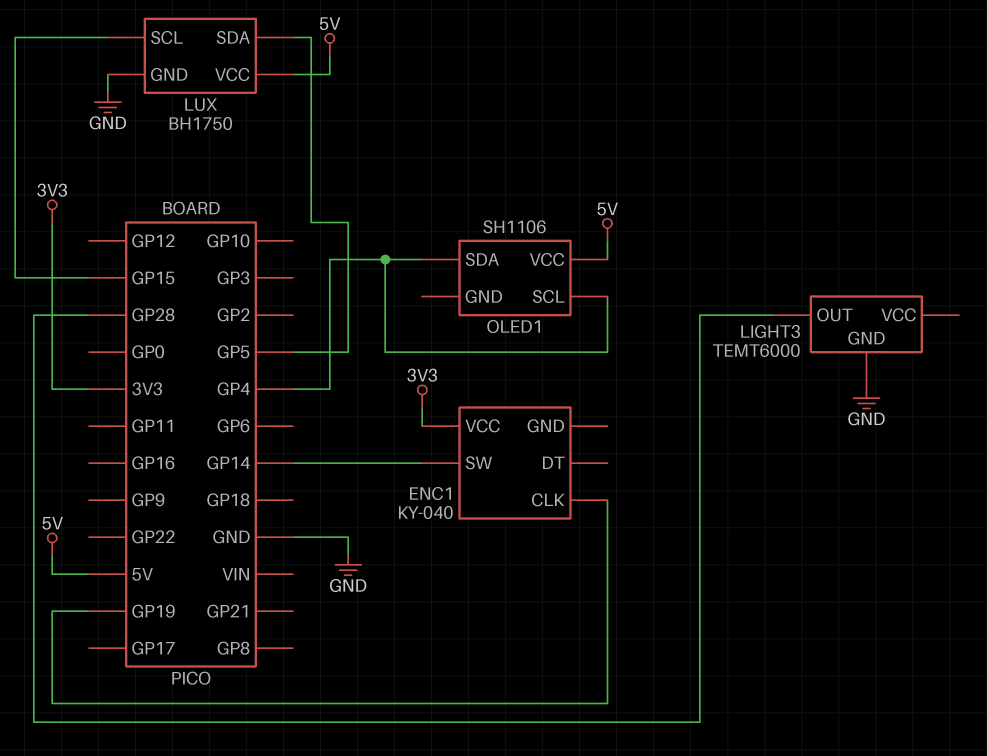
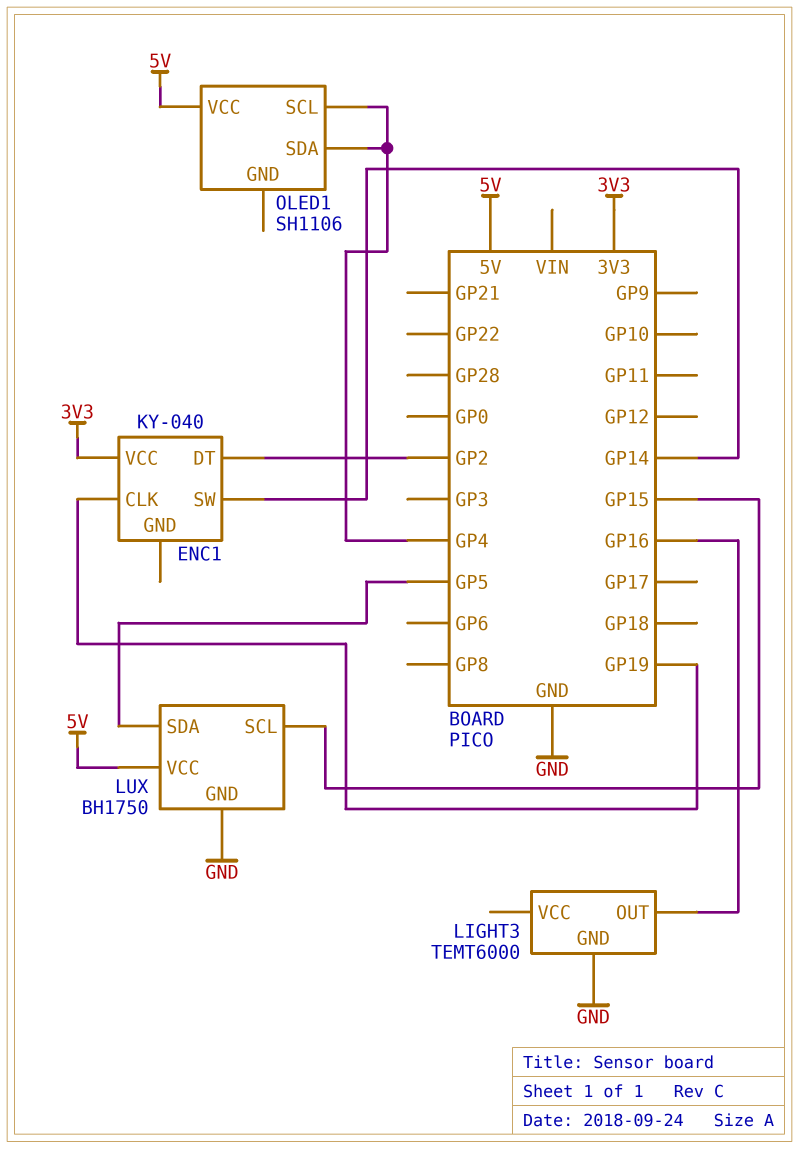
ENC1 pin DT: none -> GP2
LIGHT3 pin OUT: GP28 -> GP16

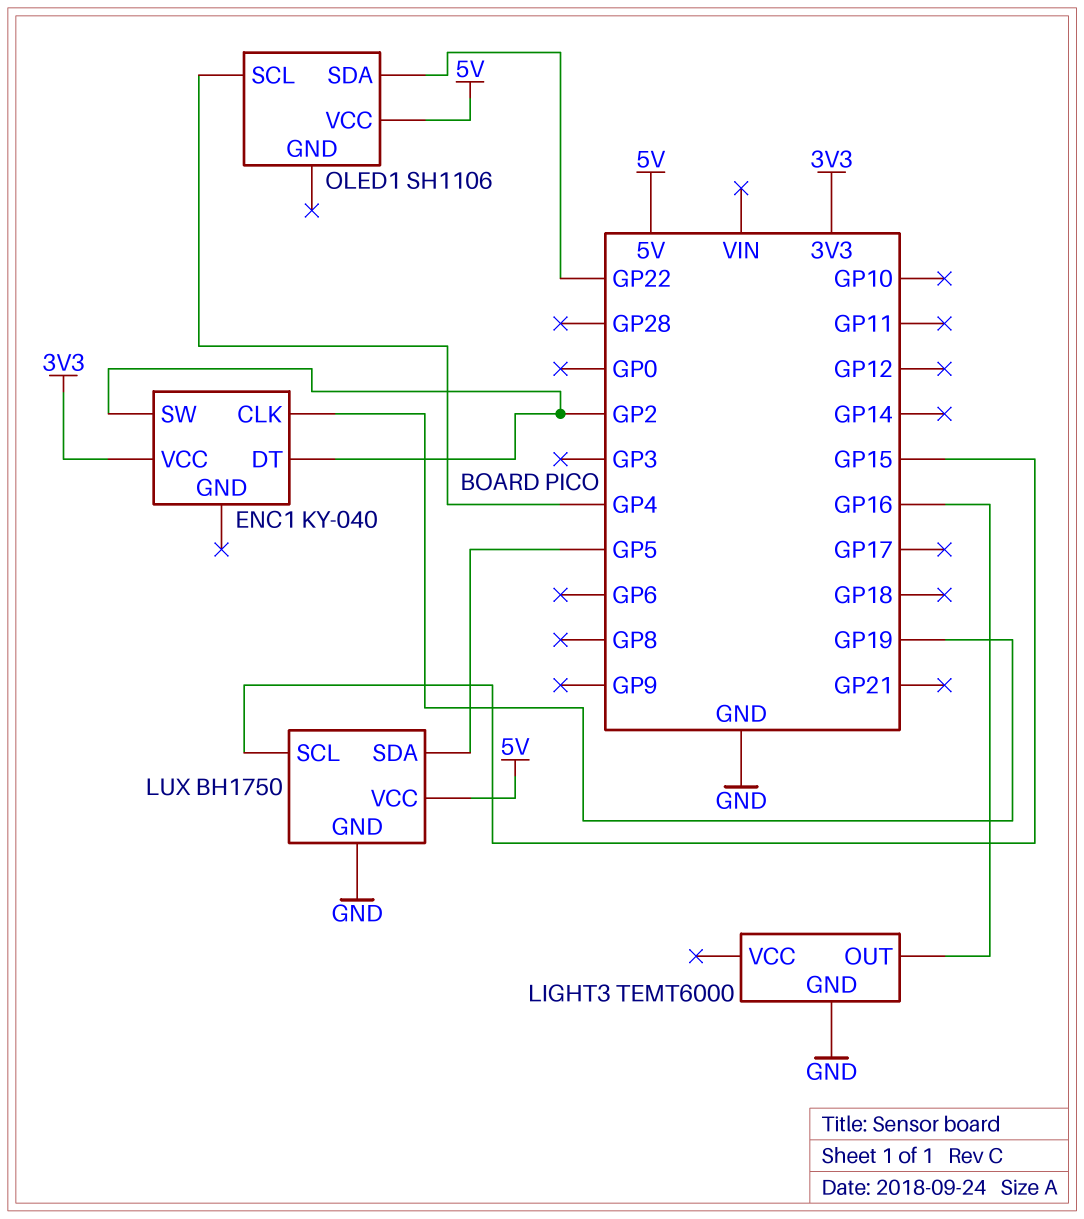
ENC1 pin SW: GP14 -> GP2
OLED1 pin SDA: GP4 -> GP22

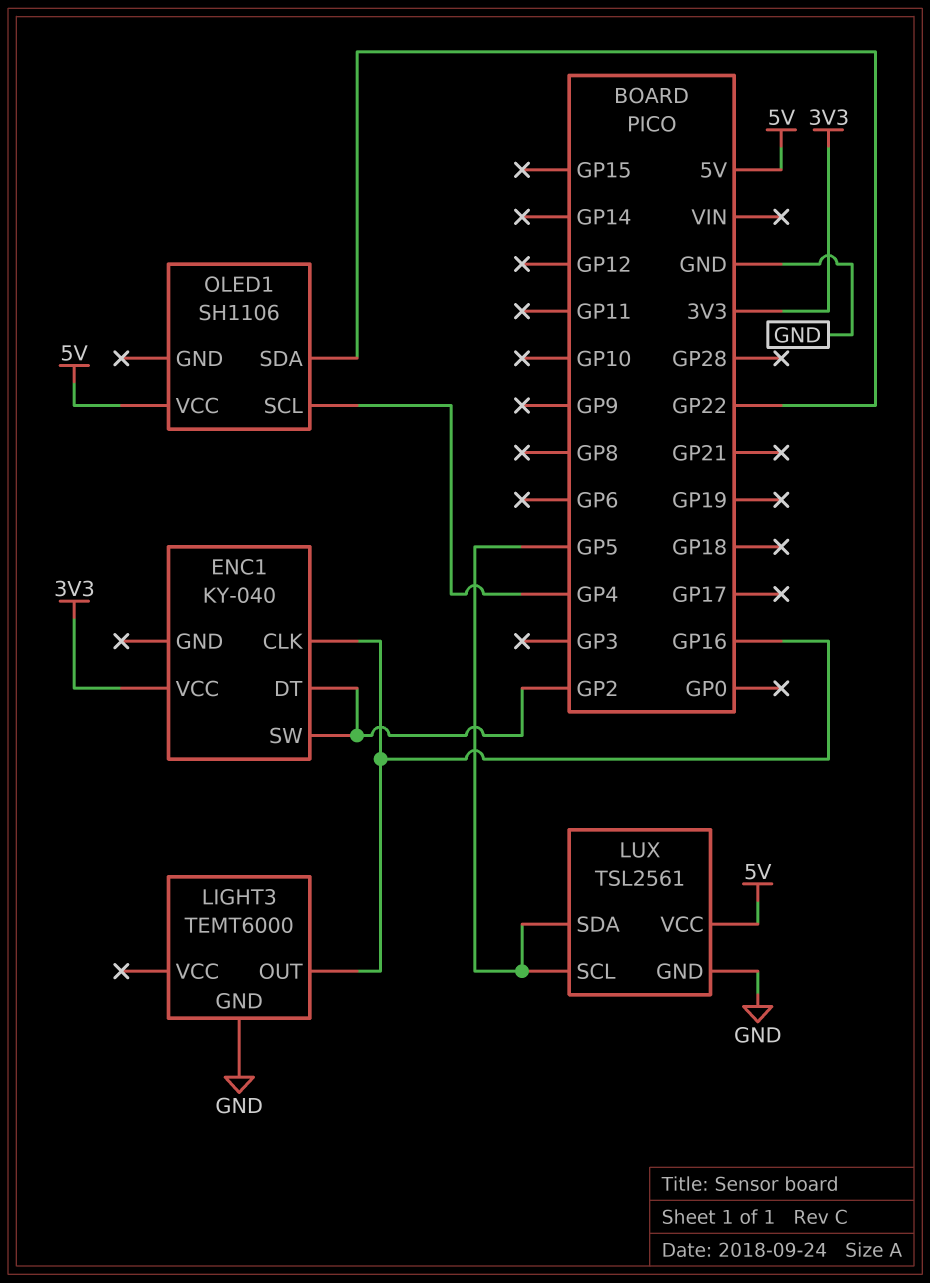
ENC1 pin CLK: GP19 -> GP16
LUX: BH1750 -> TSL2561
LUX pin SCL: GP15 -> GP5

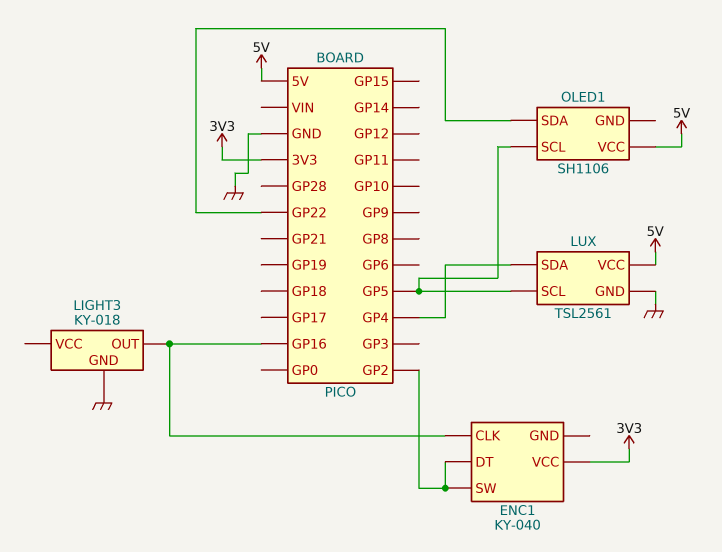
LIGHT3: TEMT6000 -> KY-018
LUX pin SDA: GP5 -> GP4
OLED1 pin SCL: GP4 -> GP5

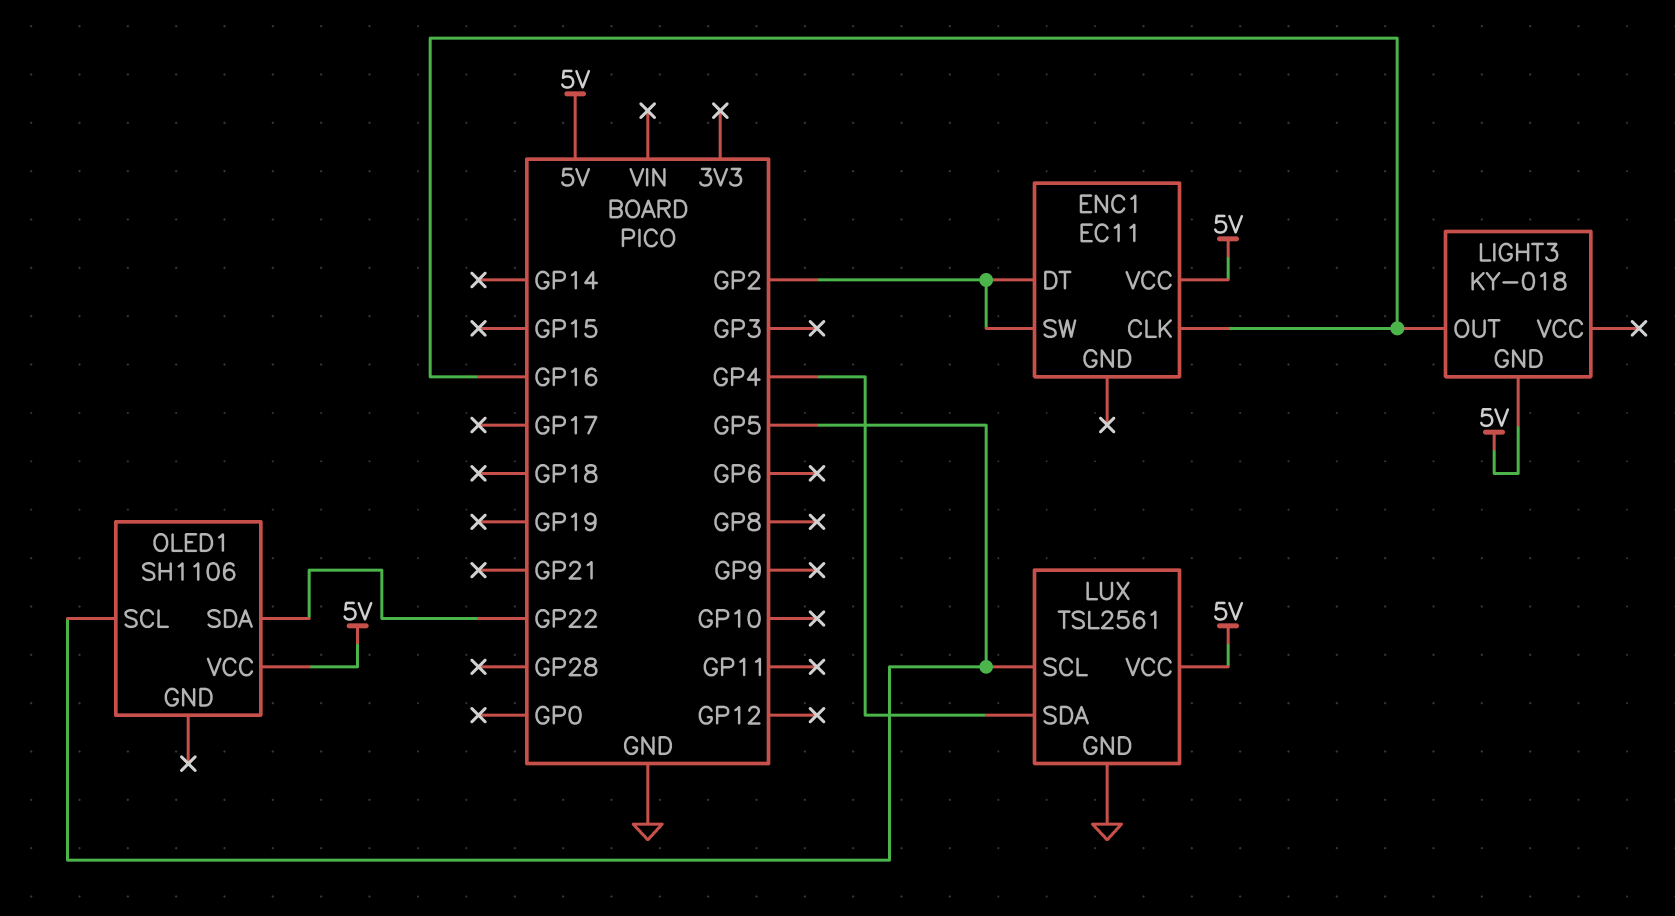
ENC1: KY-040 -> EC11
ENC1 pin VCC: 3V3 -> 5V
LIGHT3 pin GND: GND -> 5V

